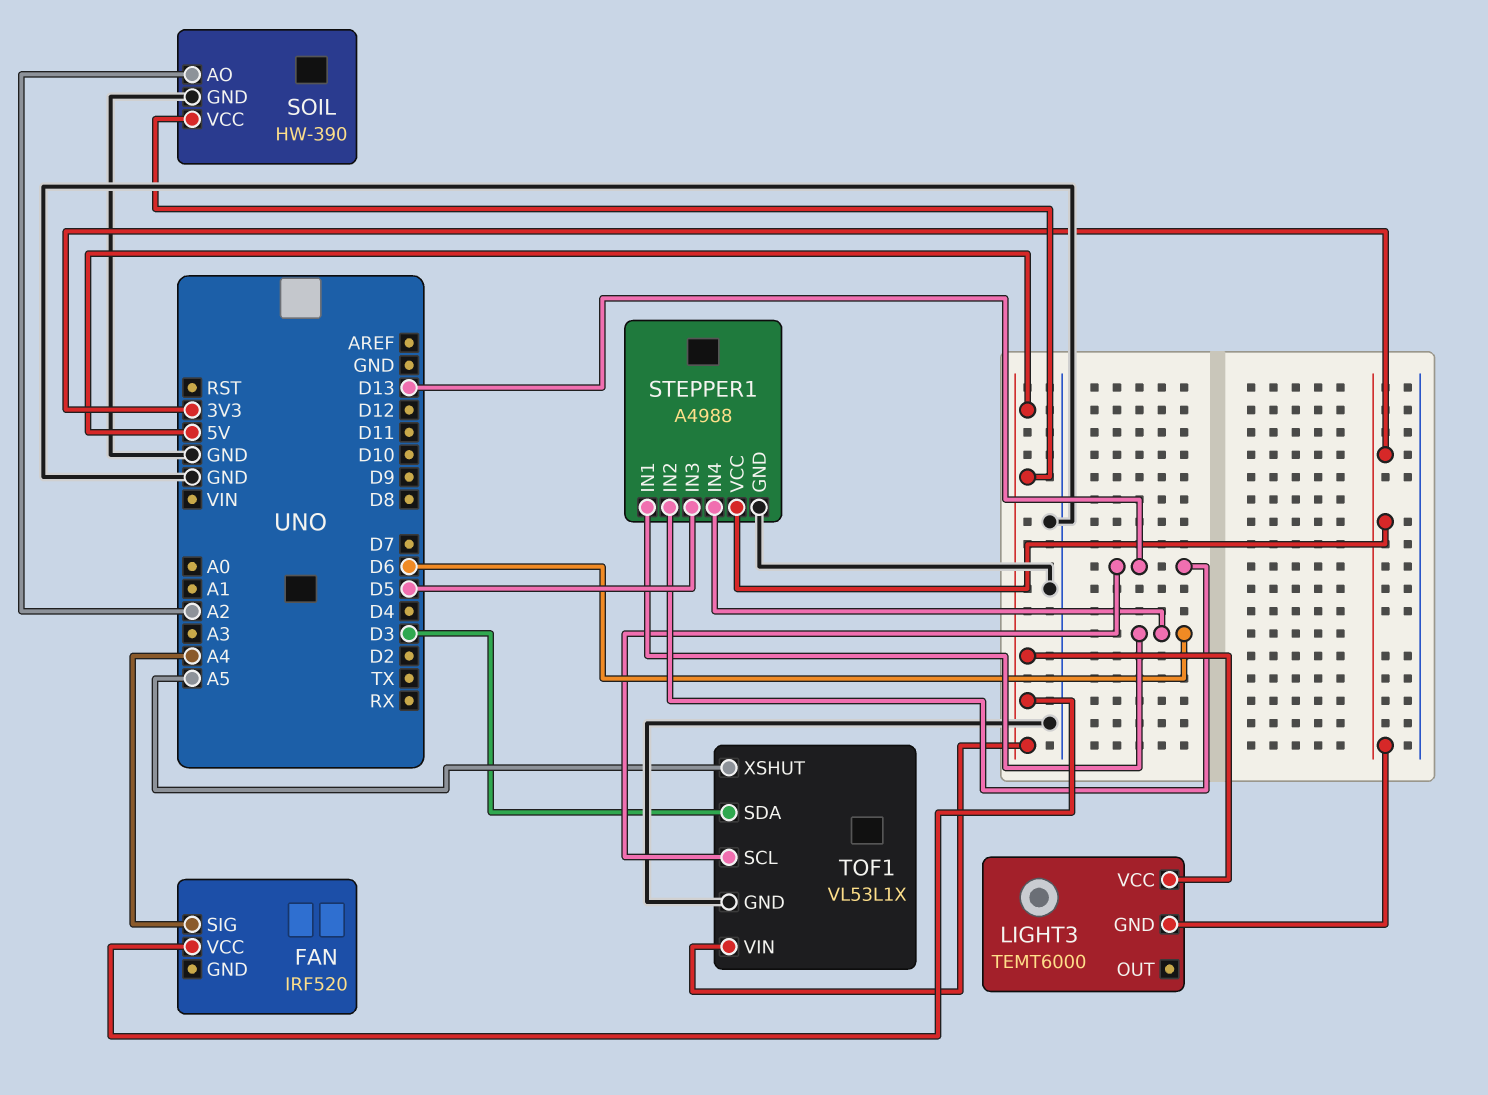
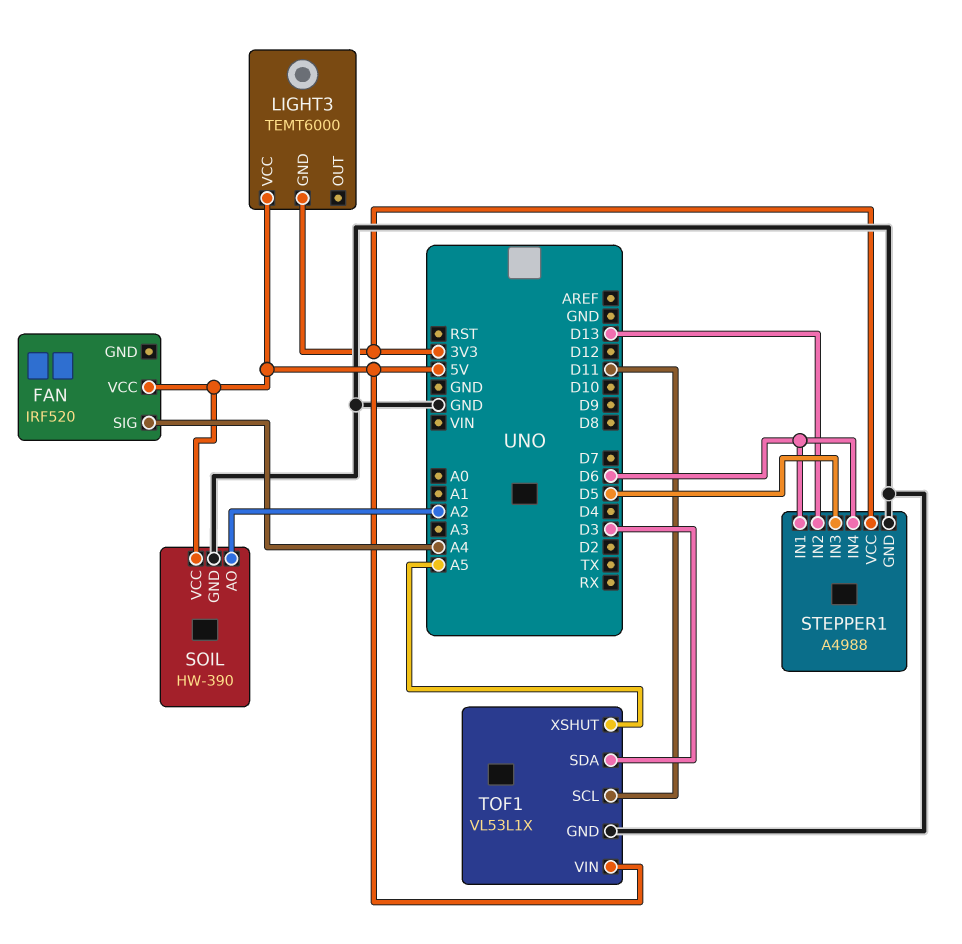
TOF1 pin SCL: D13 -> D11

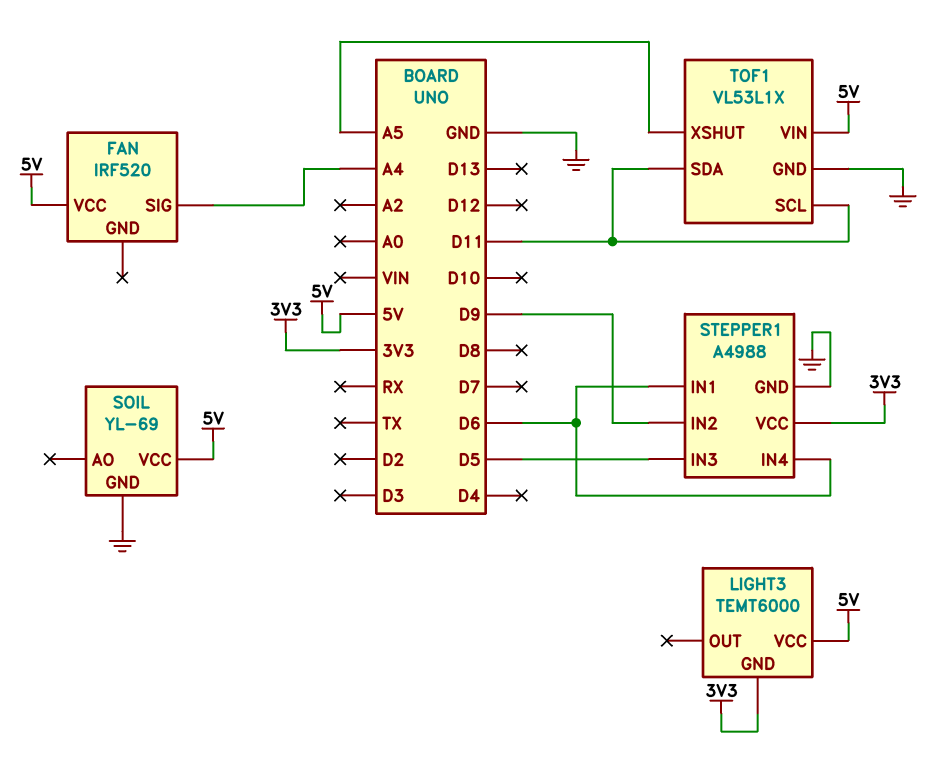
SOIL: HW-390 -> YL-69
SOIL pin AO: A2 -> none
STEPPER1 pin IN2: D13 -> D9
TOF1 pin SDA: D3 -> D11

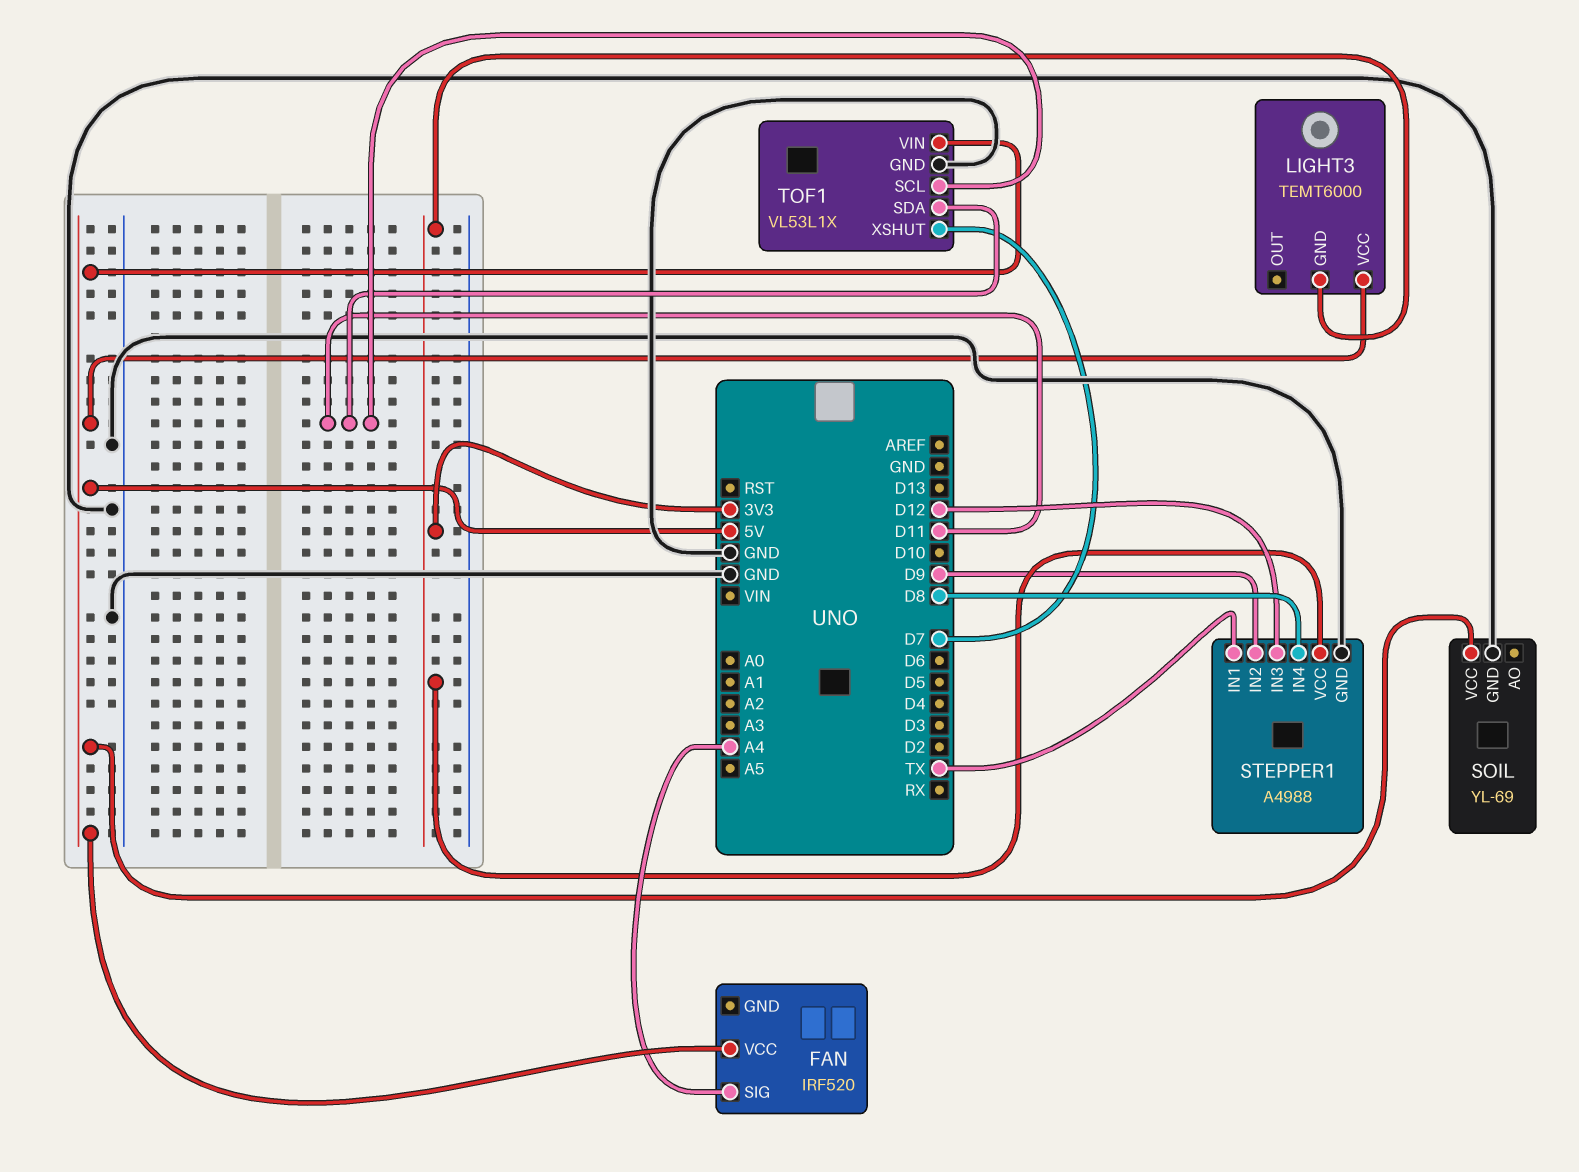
STEPPER1 pin IN1: D6 -> TX
STEPPER1 pin IN3: D5 -> D12
STEPPER1 pin IN4: D6 -> D8
TOF1 pin XSHUT: A5 -> D7

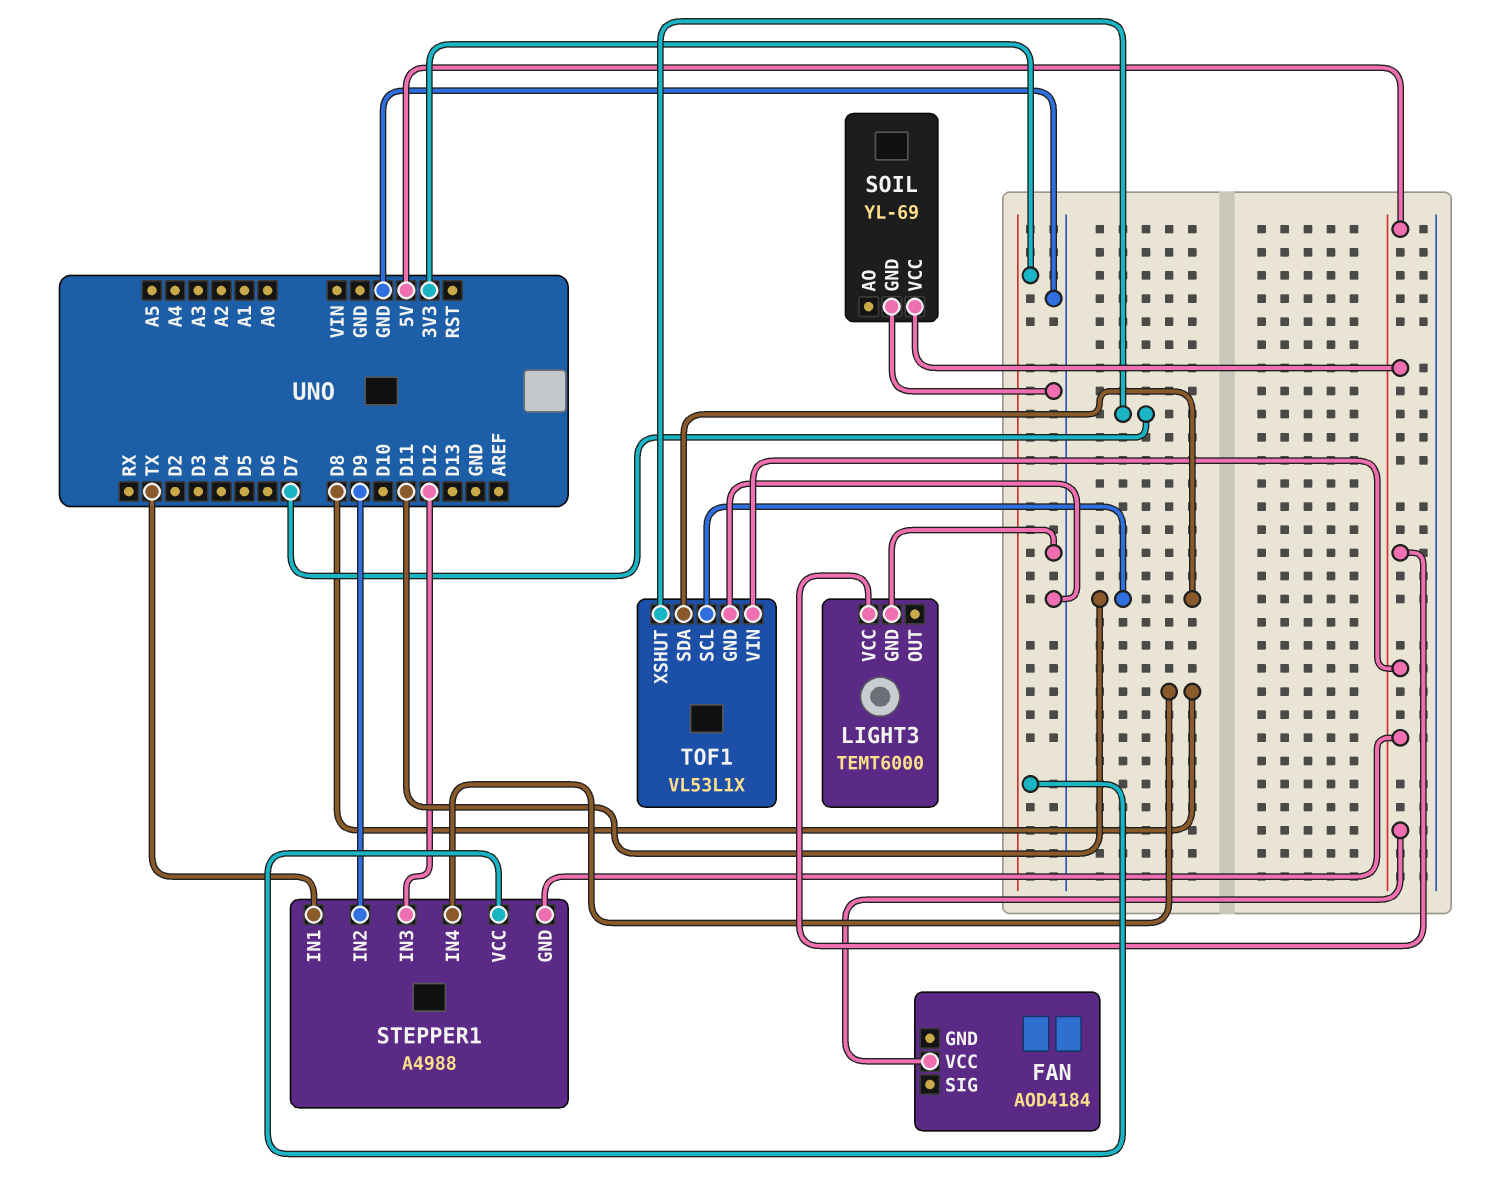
FAN: IRF520 -> AOD4184
FAN pin SIG: A4 -> none
LIGHT3 pin GND: 3V3 -> GND
STEPPER1 pin GND: GND -> 5V

